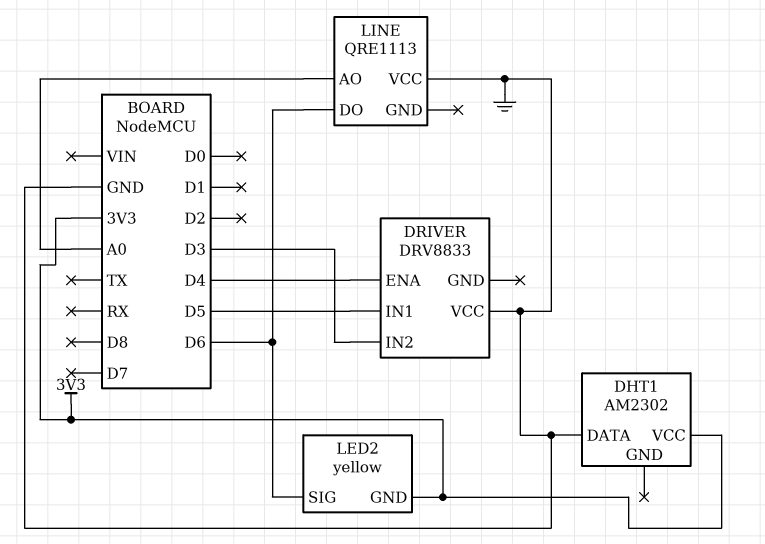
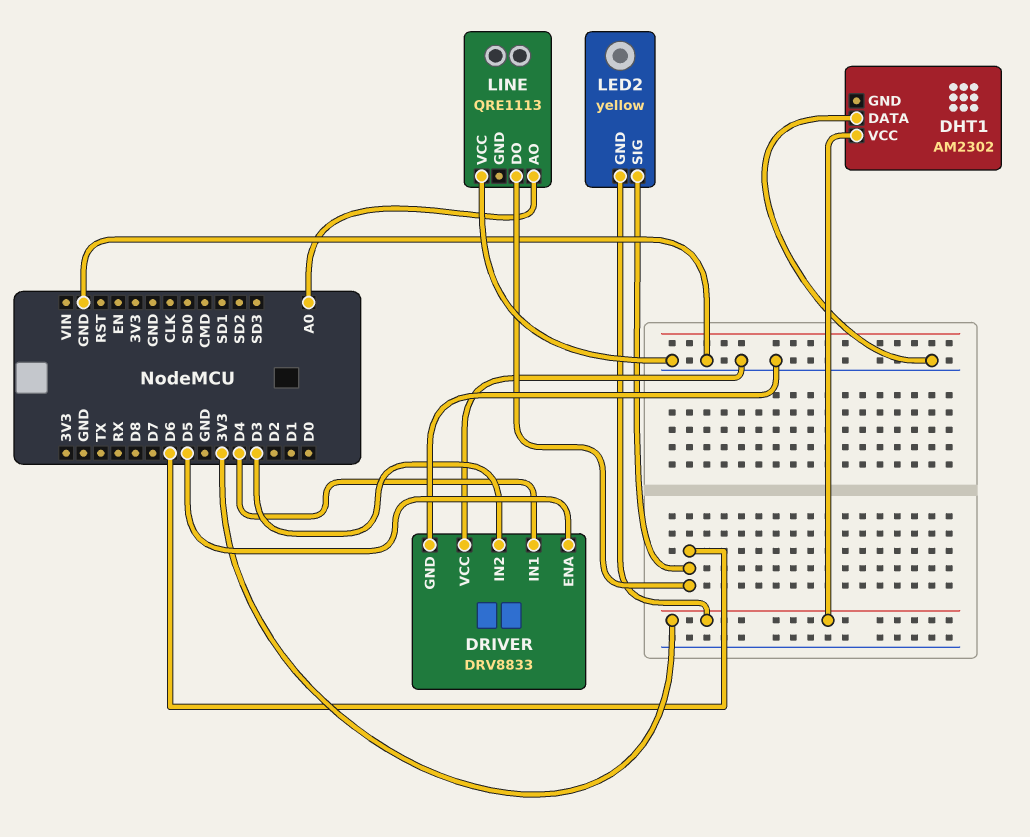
DRIVER pin ENA: D4 -> D5
DRIVER pin GND: none -> GND
DRIVER pin IN1: D5 -> D4

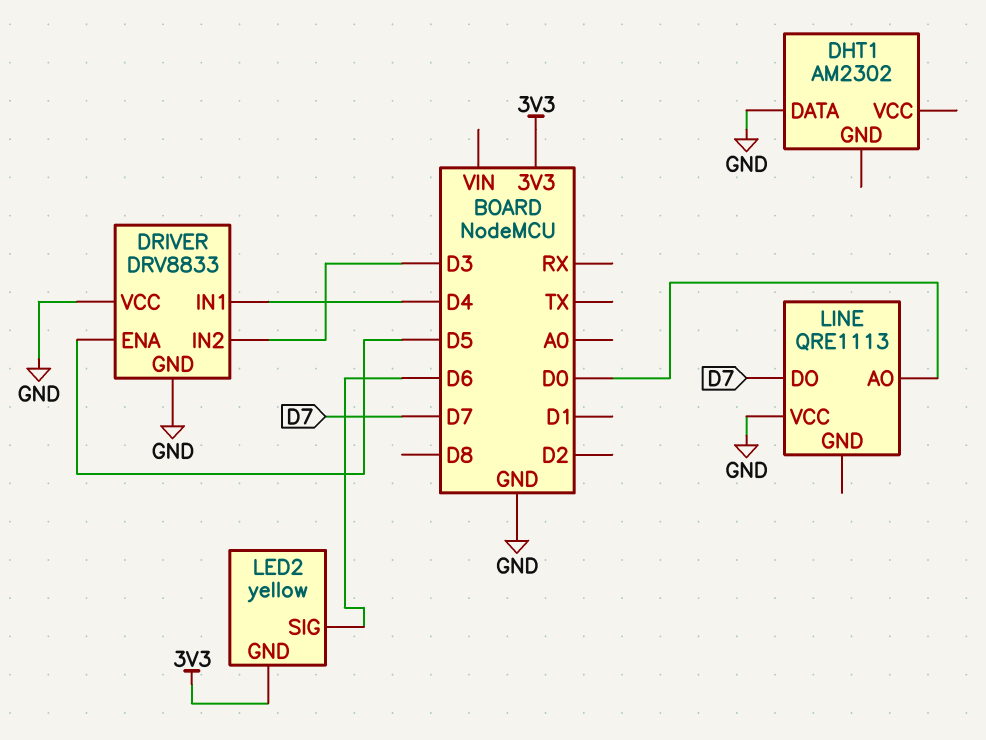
DHT1 pin VCC: 3V3 -> none
LINE pin AO: A0 -> D0
LINE pin DO: D6 -> D7

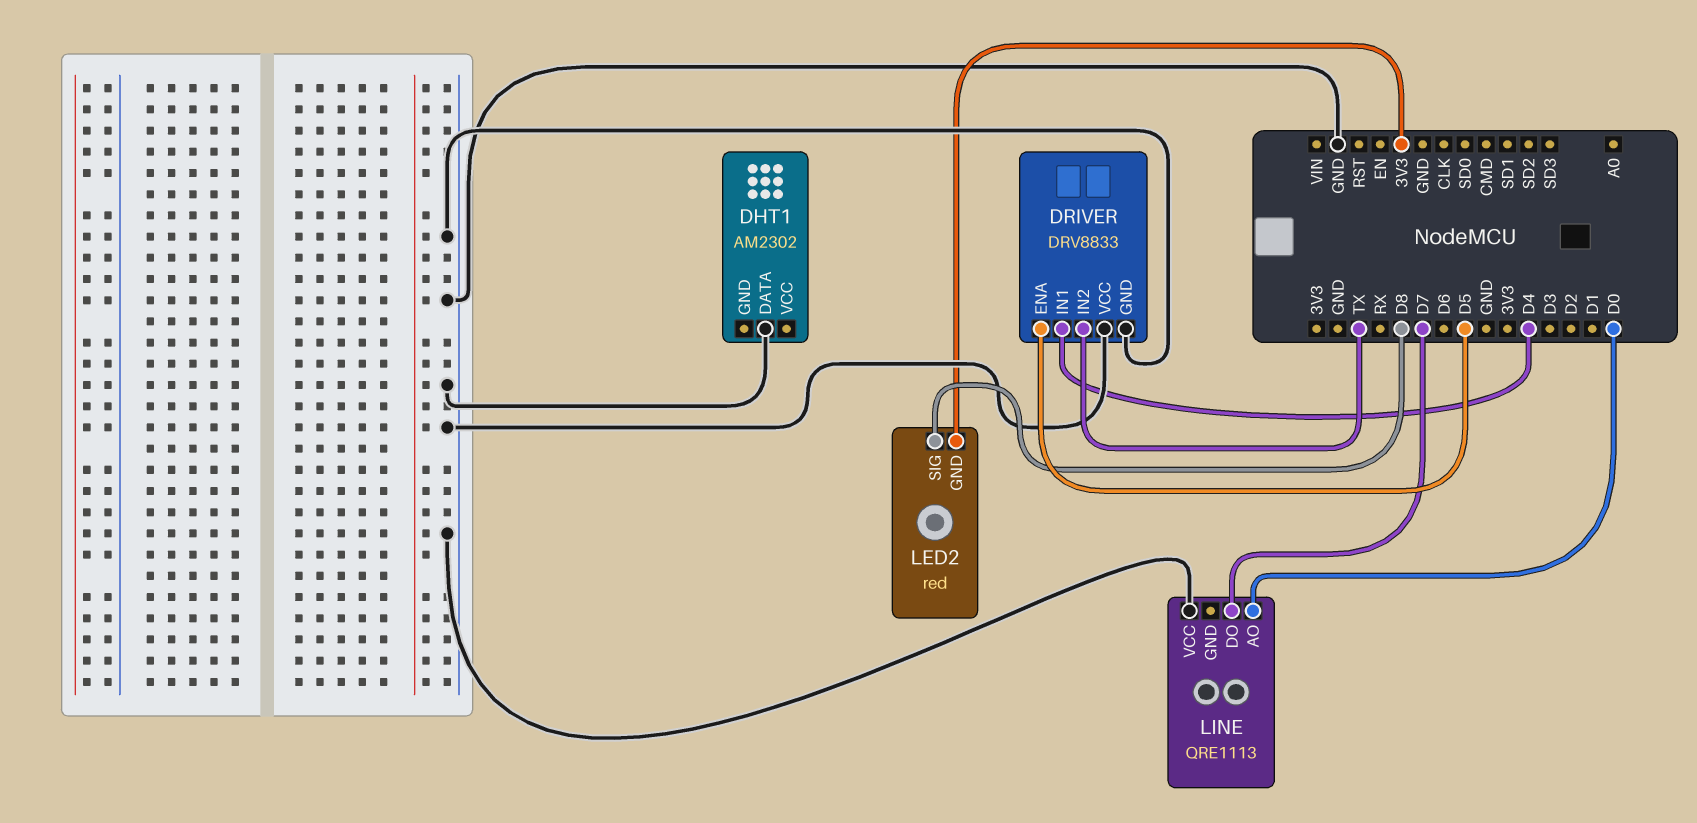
DRIVER pin IN2: D3 -> TX
LED2: yellow -> red
LED2 pin SIG: D6 -> D8

